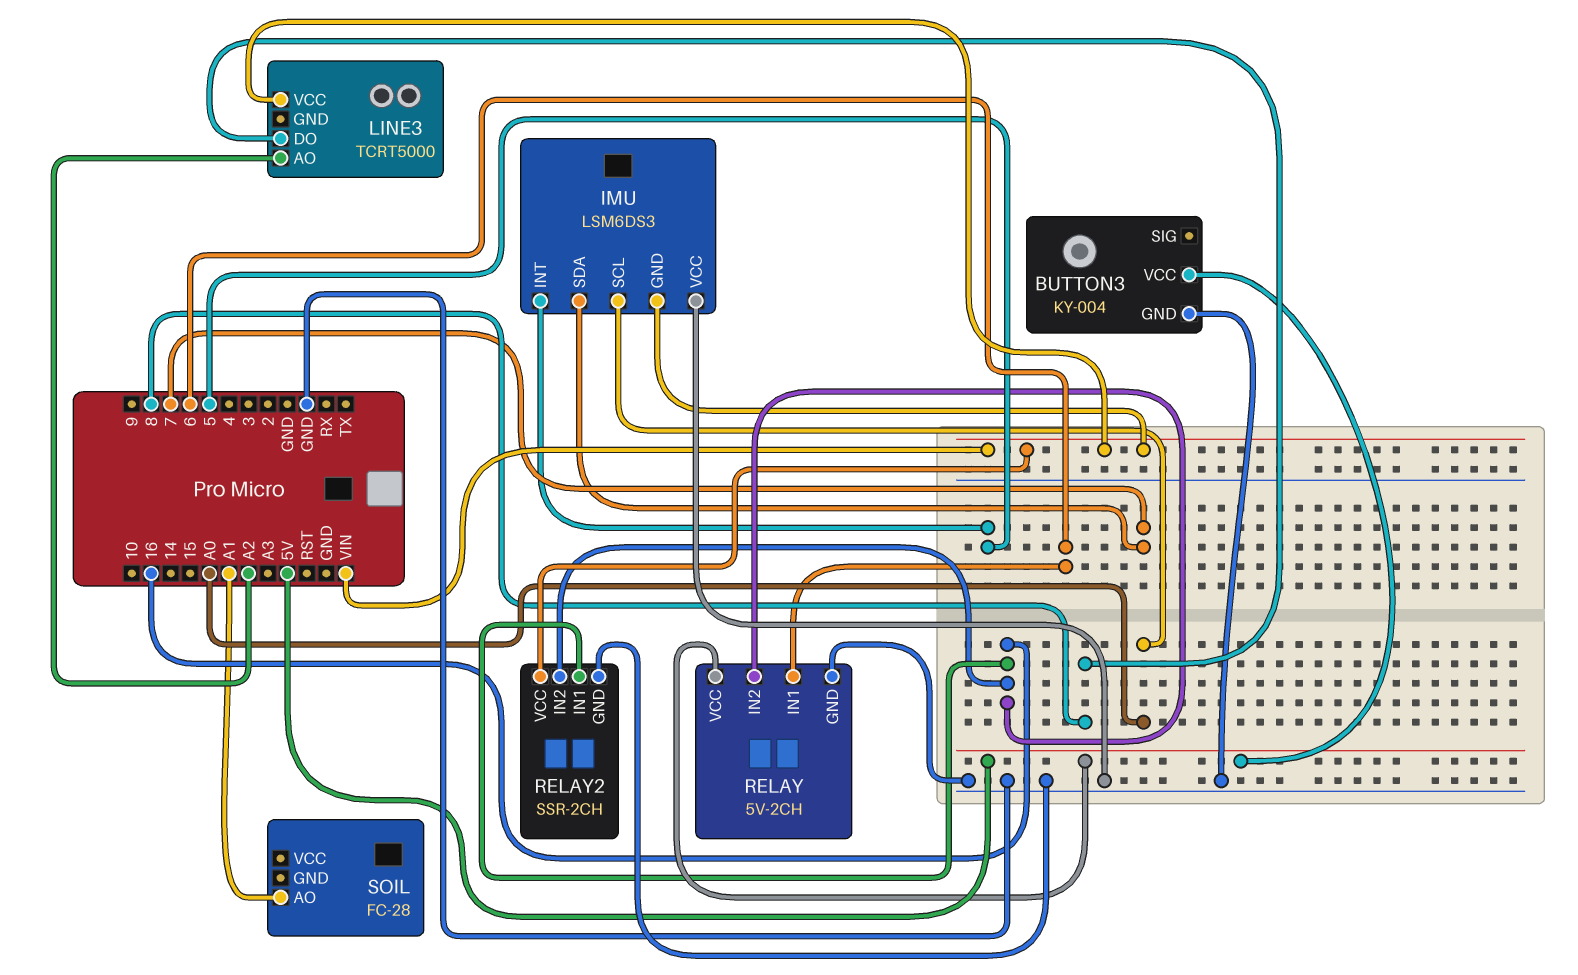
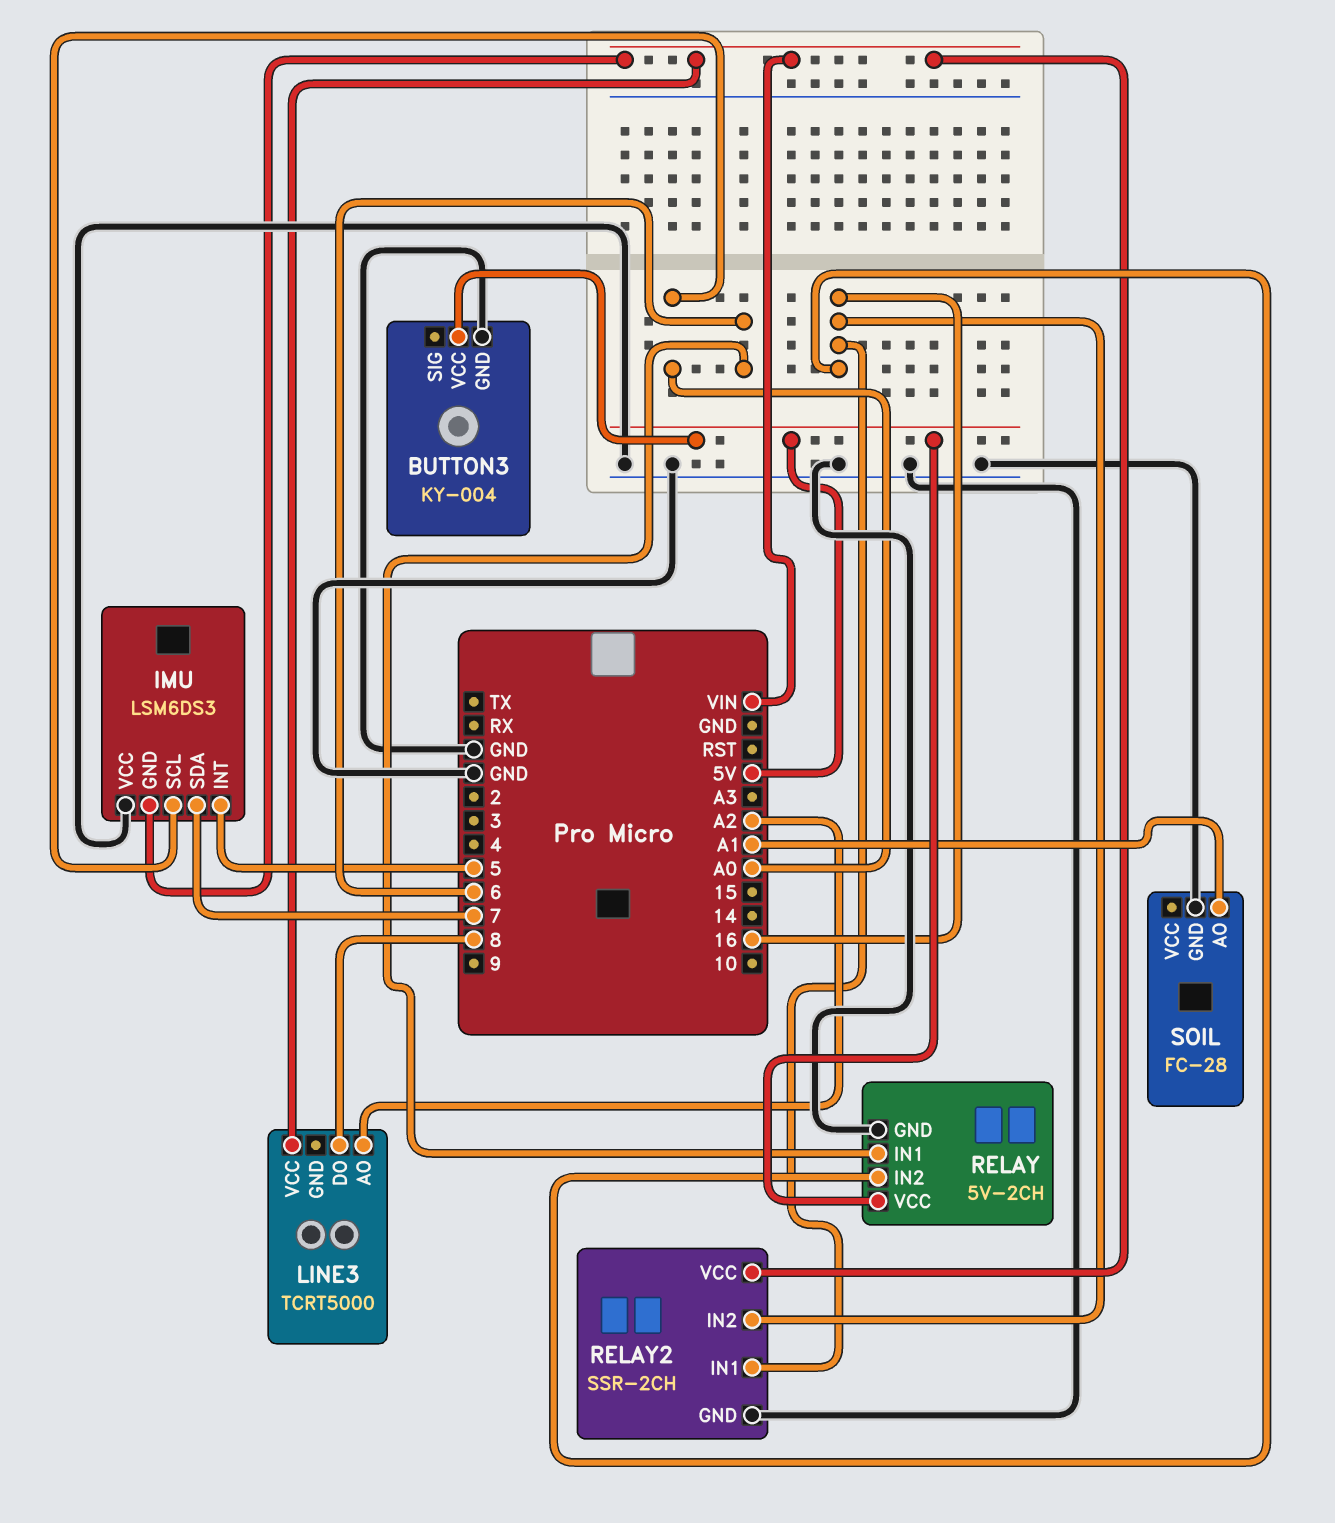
SOIL pin GND: none -> GND

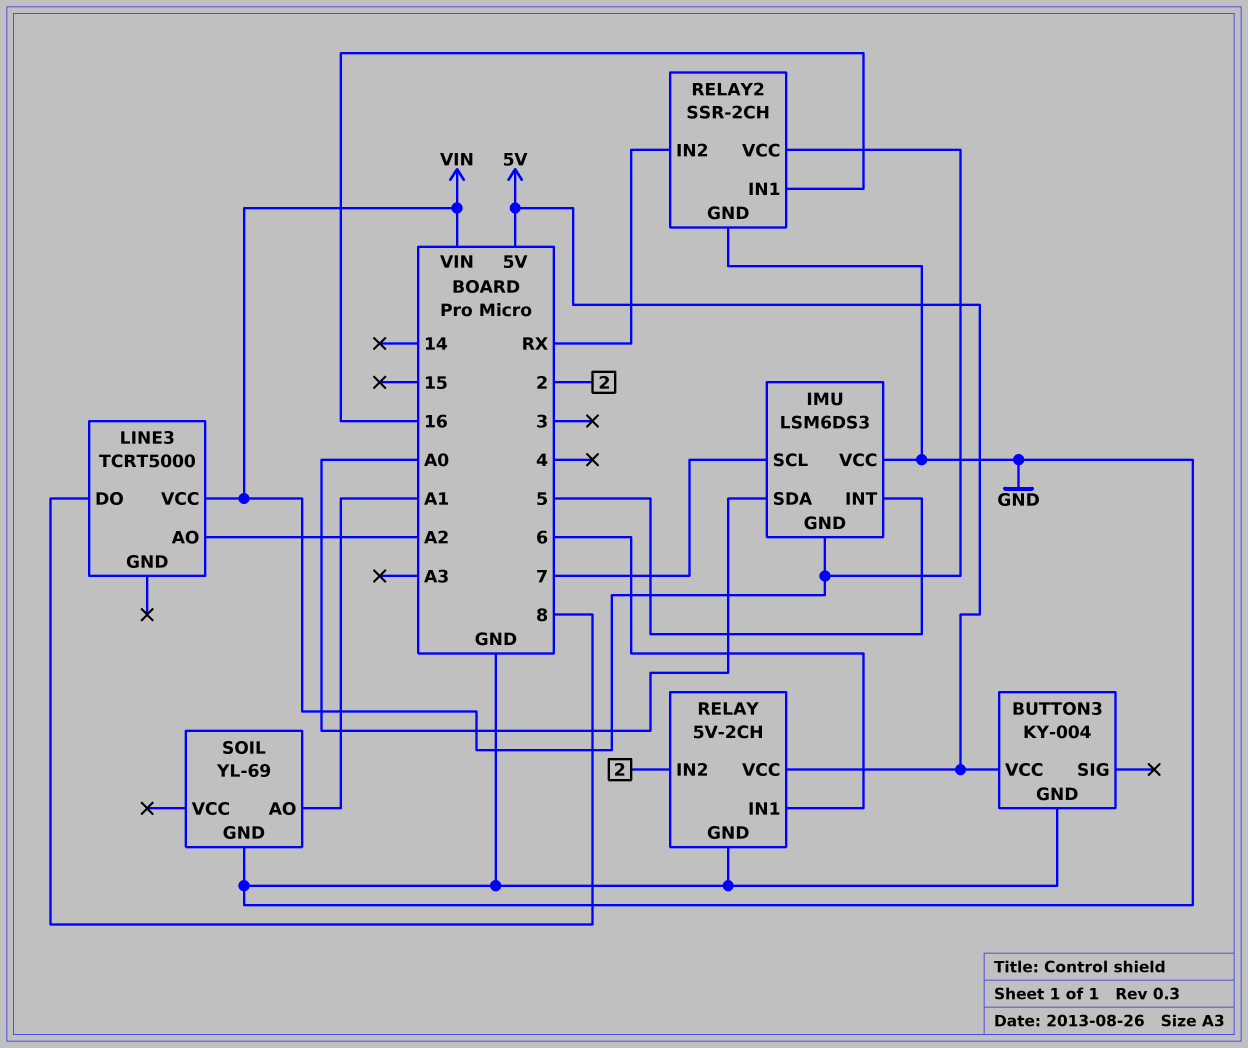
IMU pin SCL: A0 -> 7
IMU pin SDA: 7 -> A0
RELAY pin IN2: 16 -> 2
RELAY2 pin IN2: 16 -> RX
SOIL: FC-28 -> YL-69

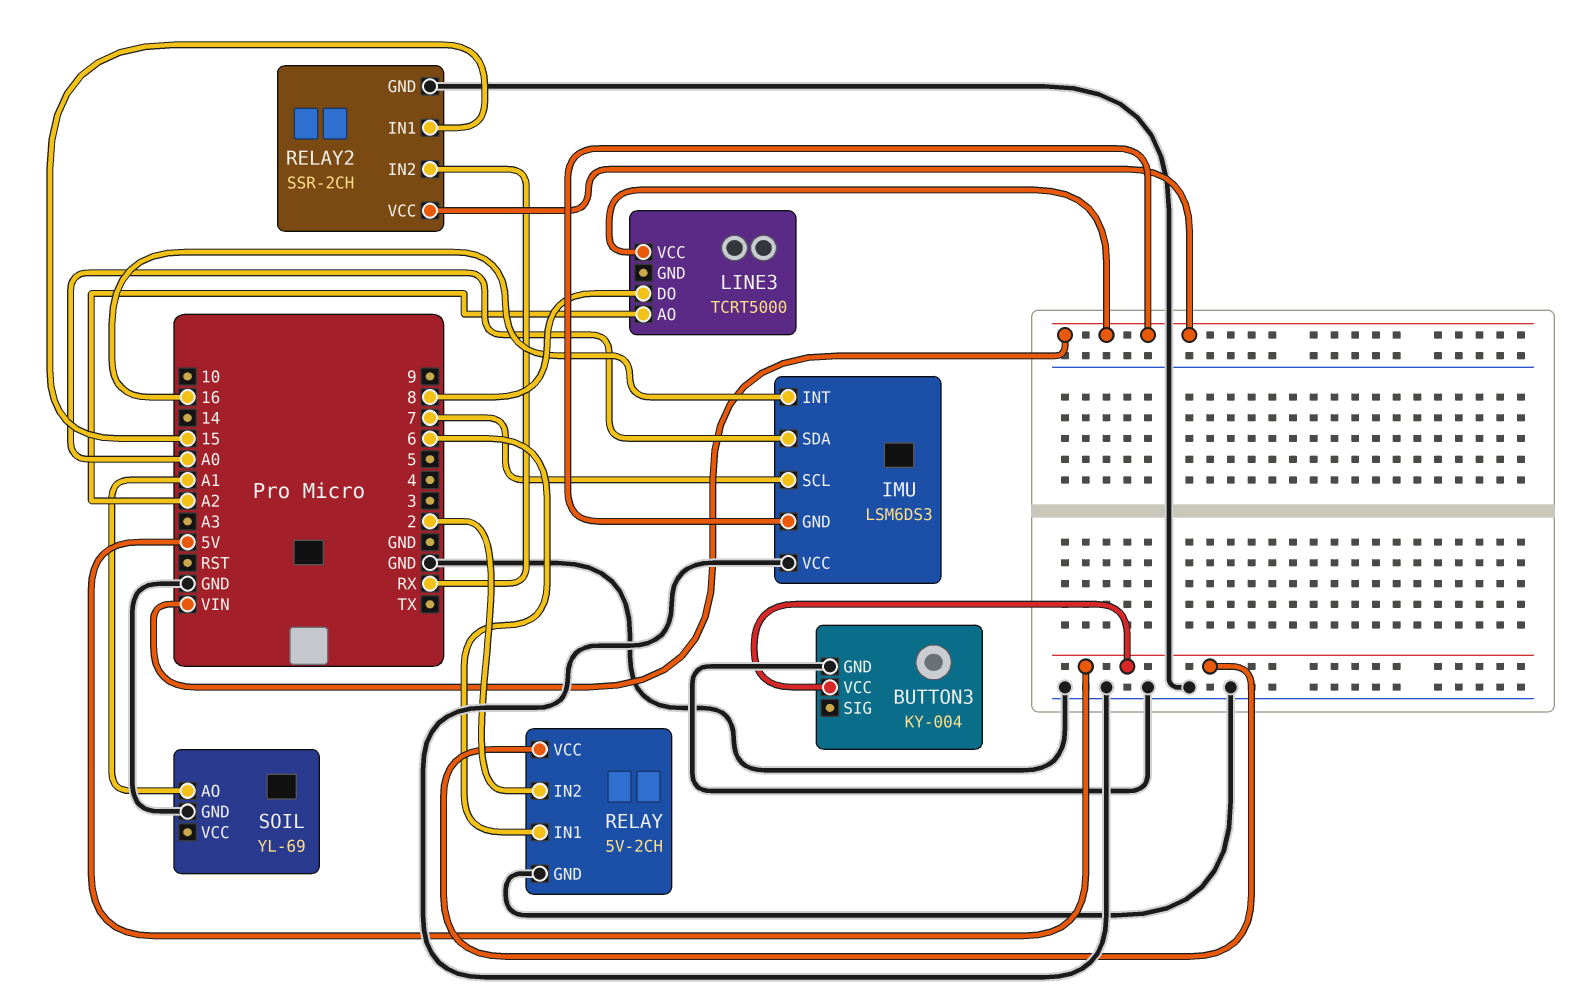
IMU pin INT: 5 -> 16
RELAY2 pin IN1: 16 -> 15

